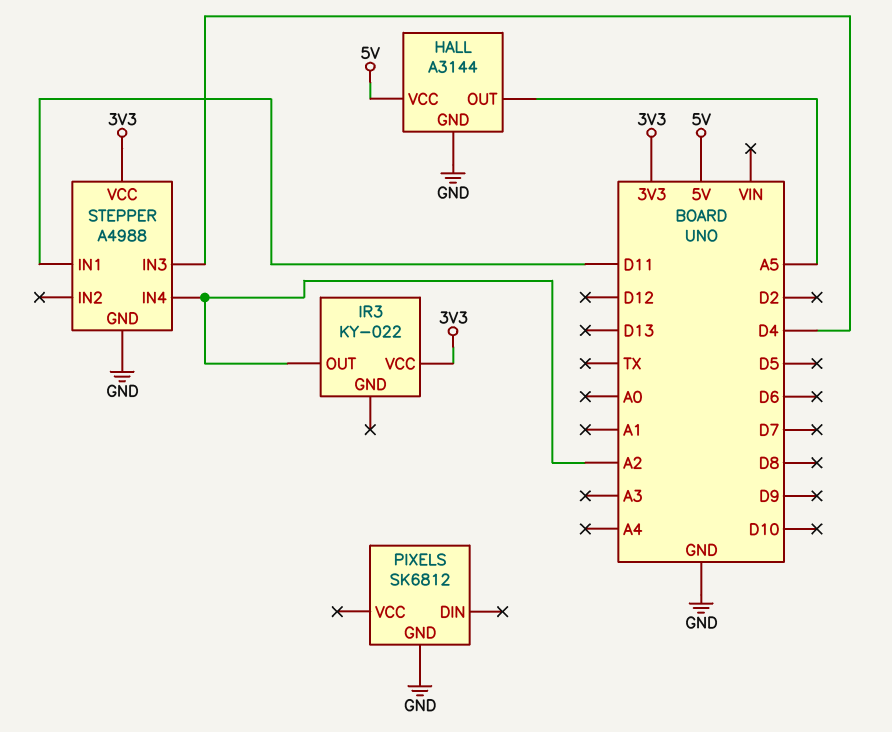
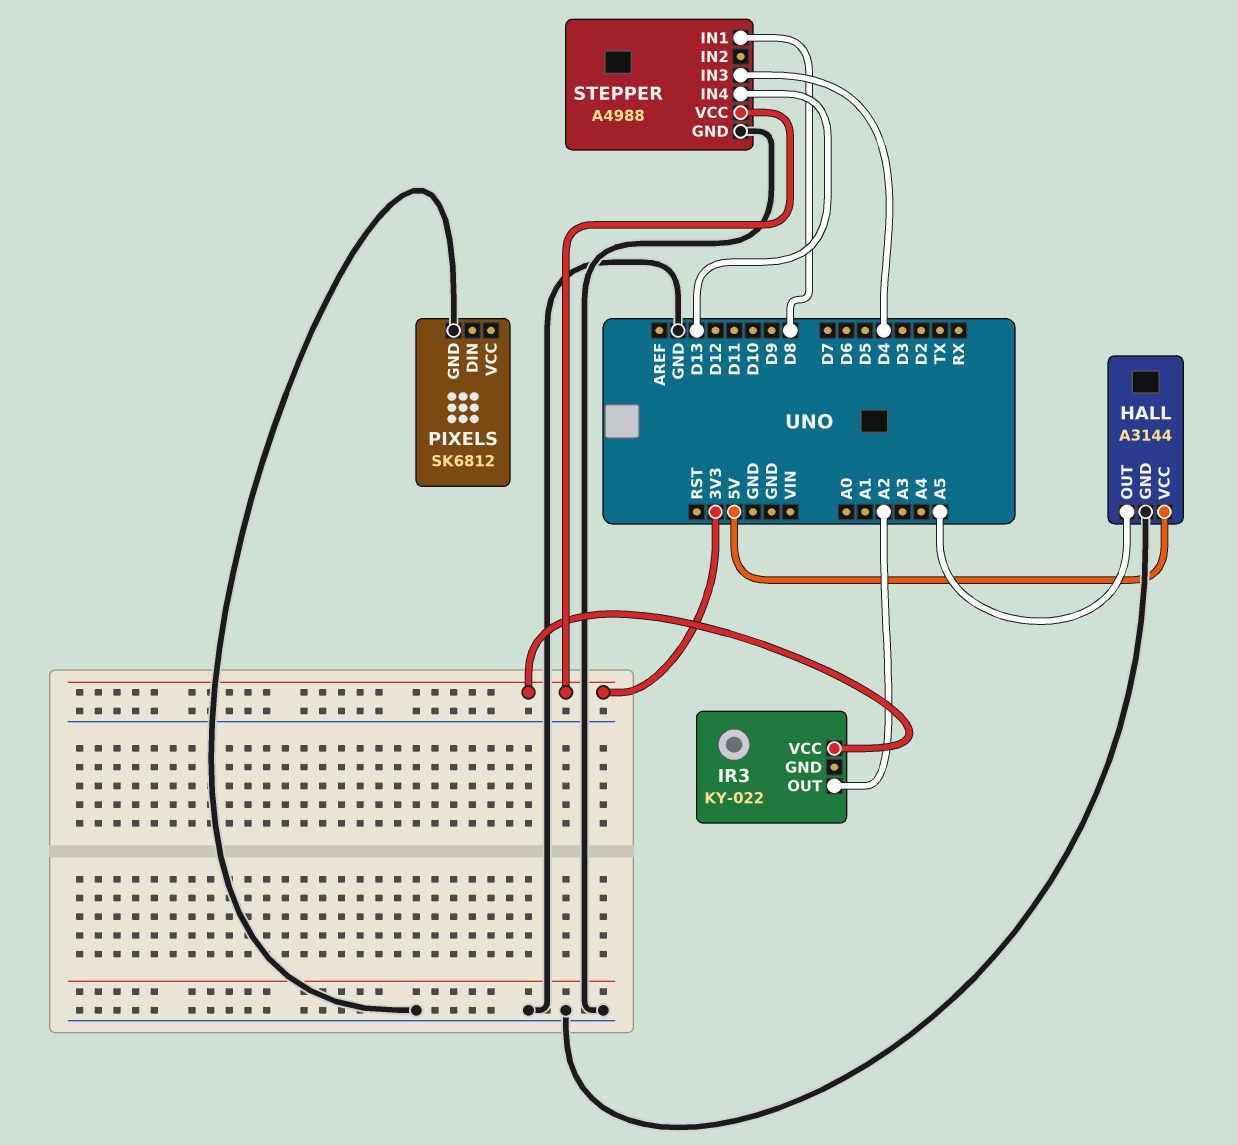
STEPPER pin IN1: D11 -> D8
STEPPER pin IN4: A2 -> D13

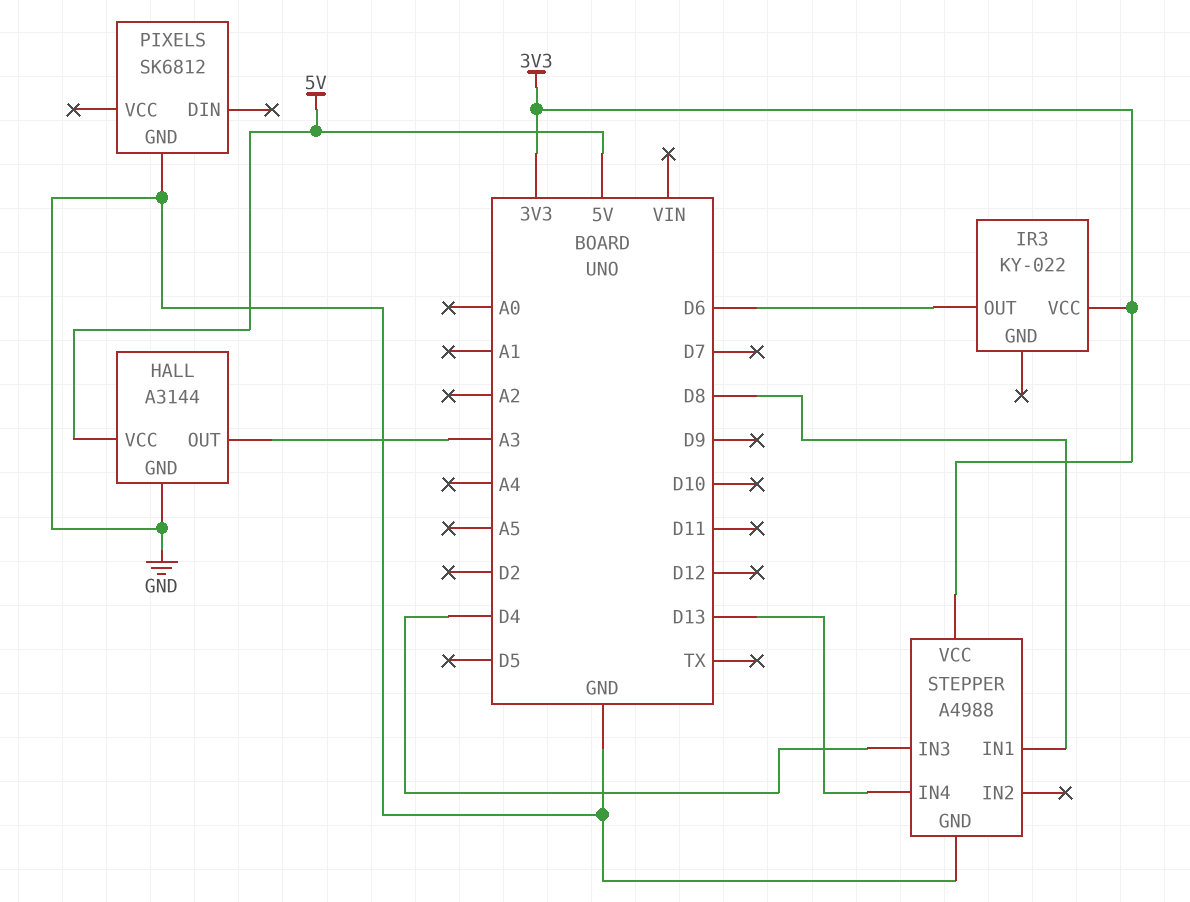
HALL pin OUT: A5 -> A3
IR3 pin OUT: A2 -> D6

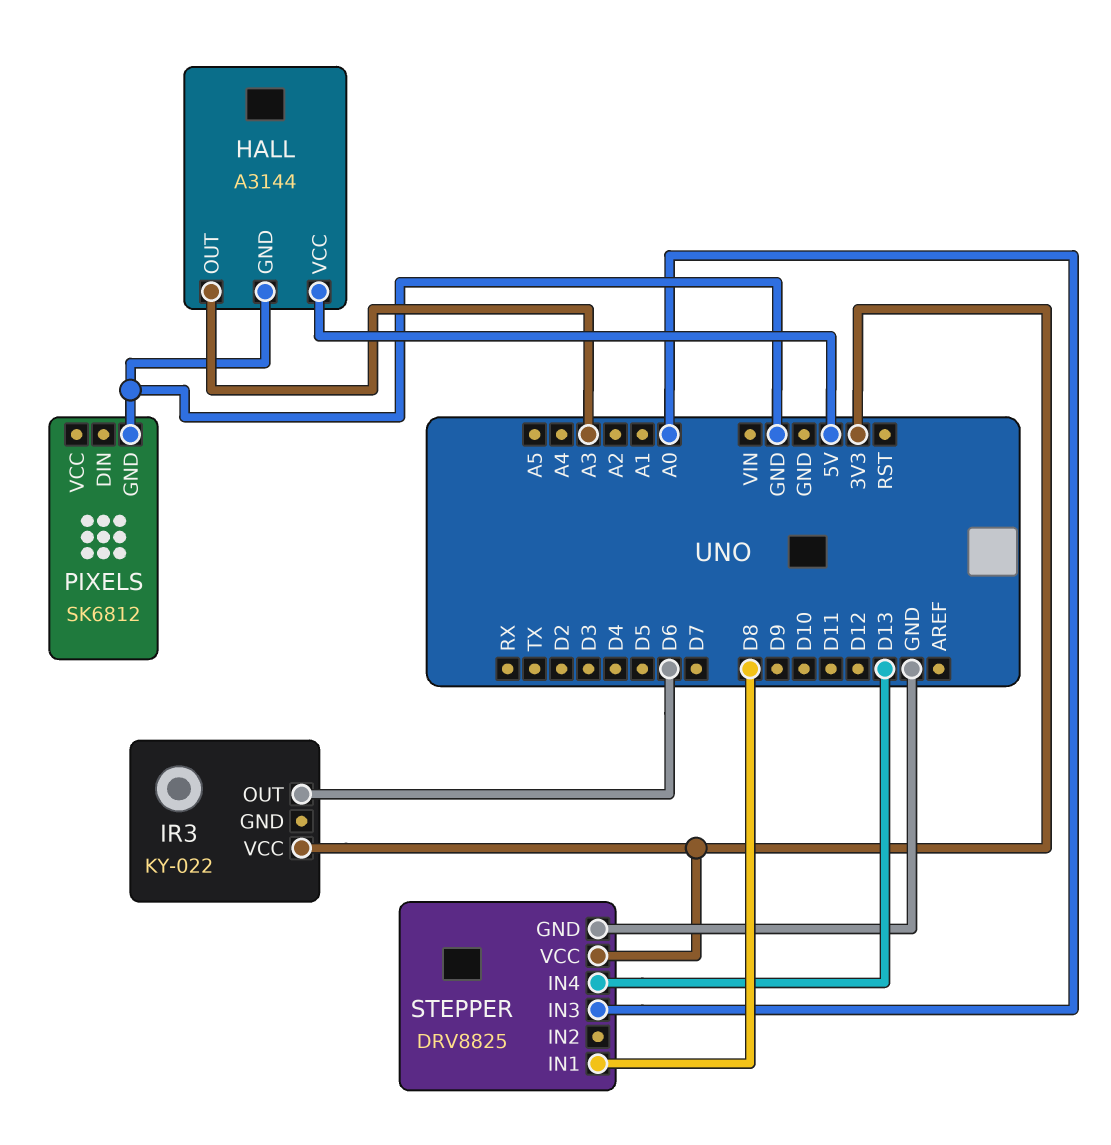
STEPPER: A4988 -> DRV8825
STEPPER pin IN3: D4 -> A0

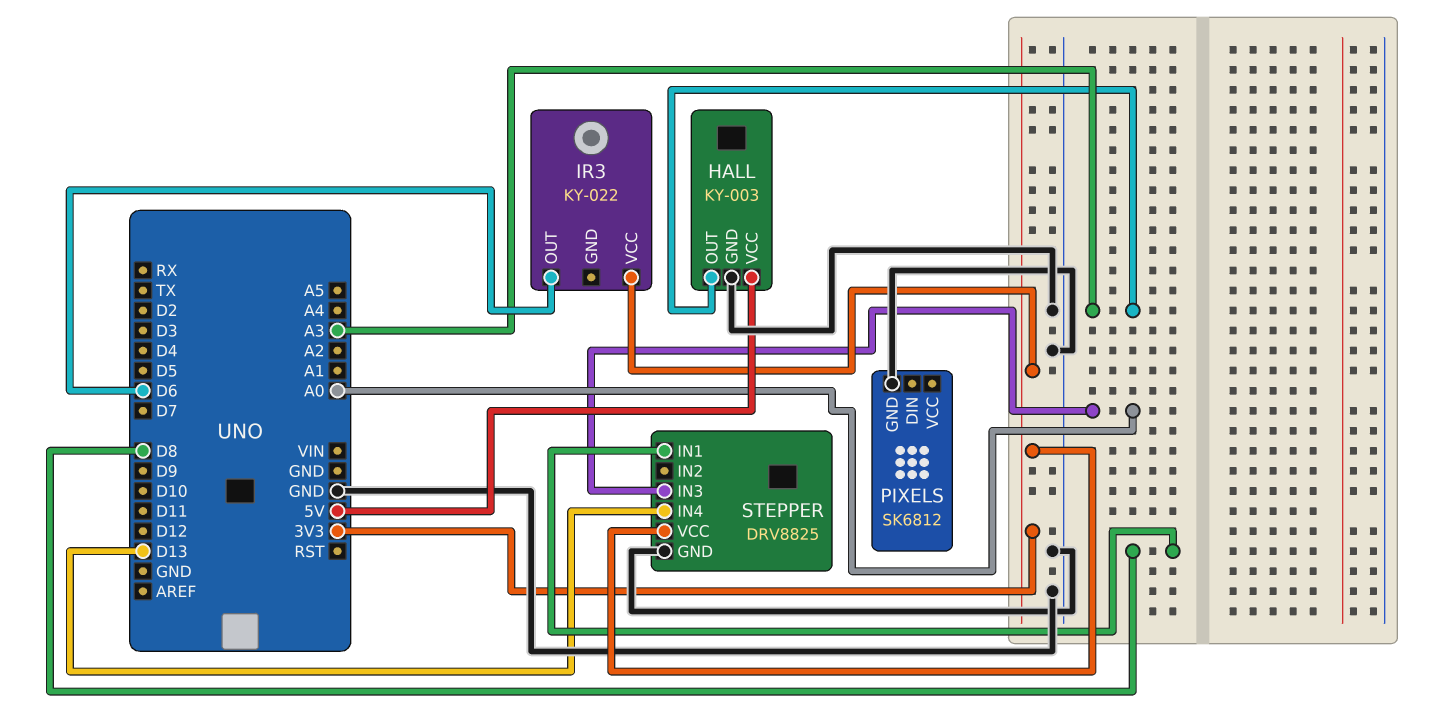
HALL: A3144 -> KY-003

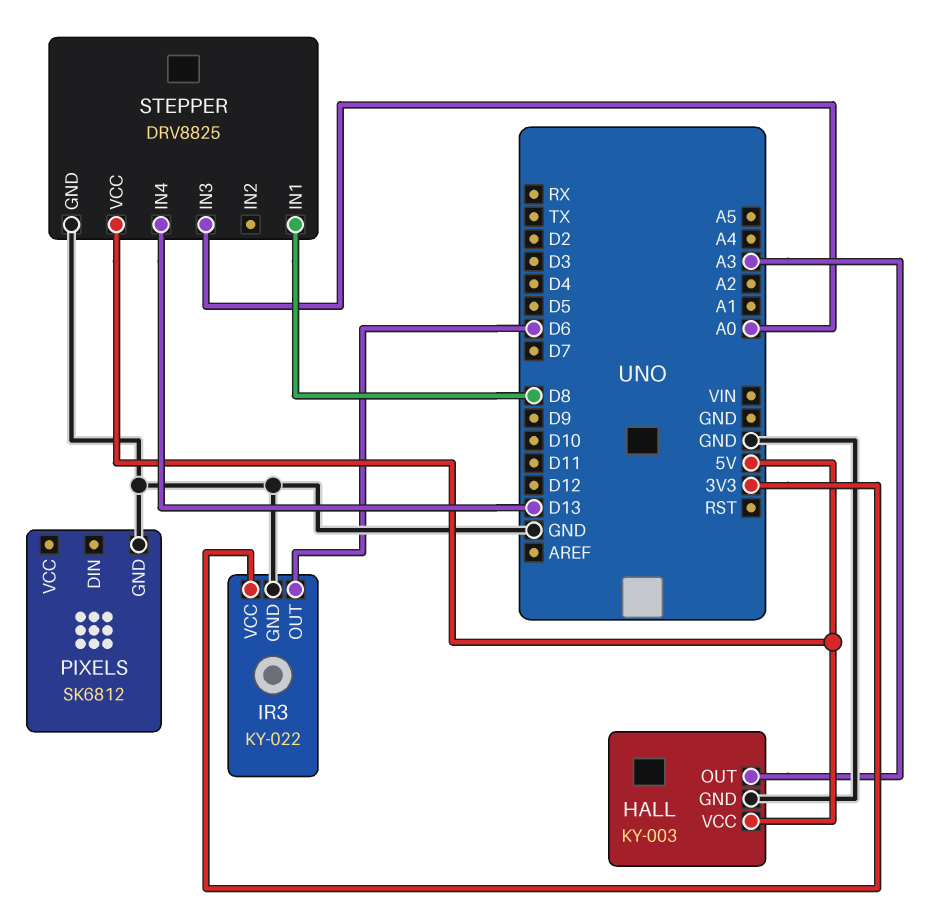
IR3 pin GND: none -> GND
STEPPER pin VCC: 3V3 -> 5V

